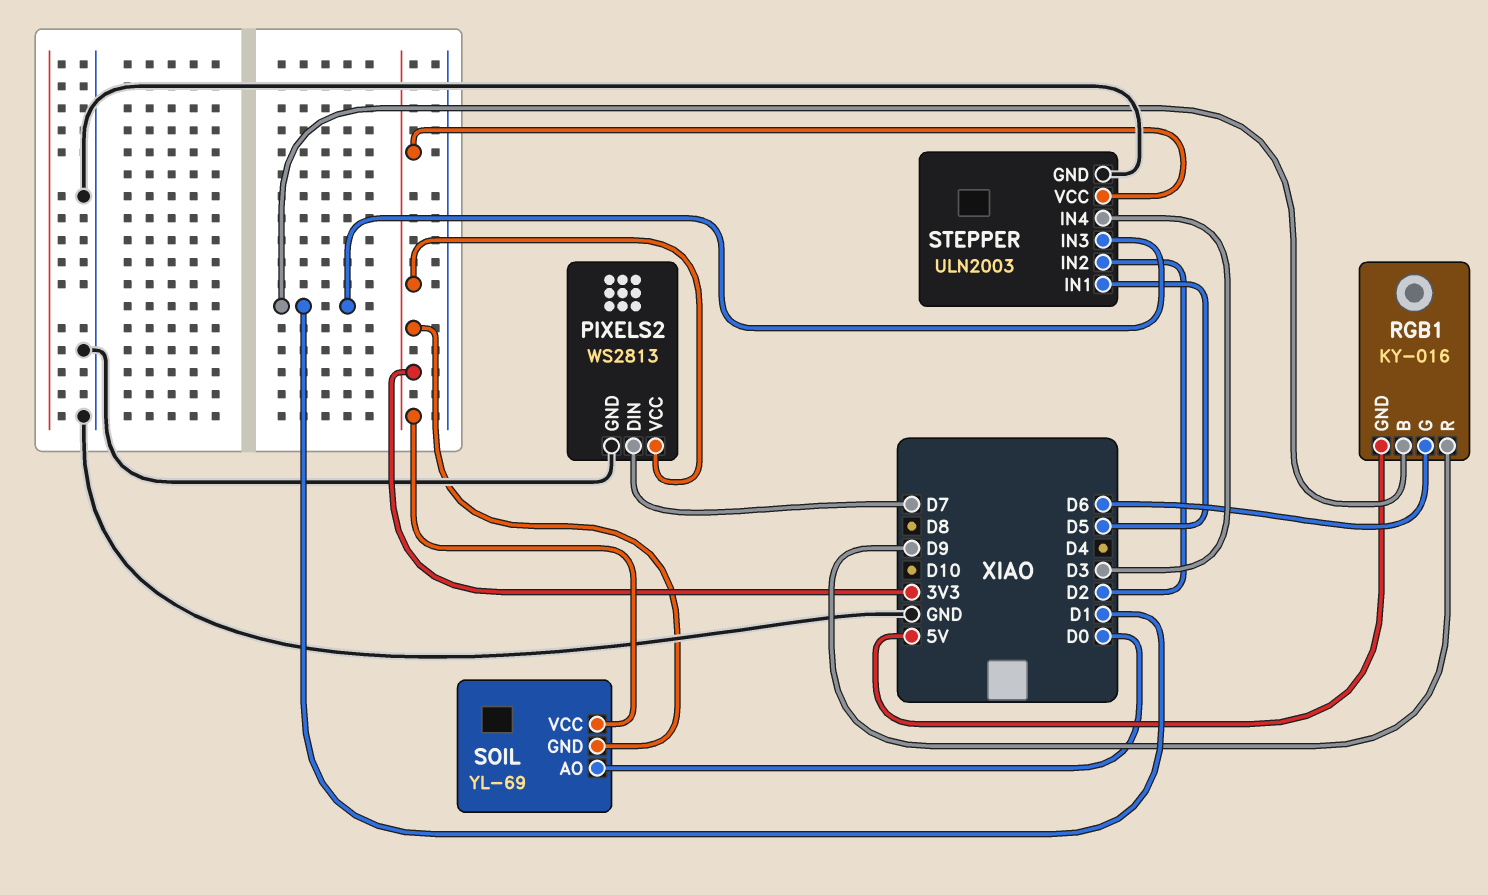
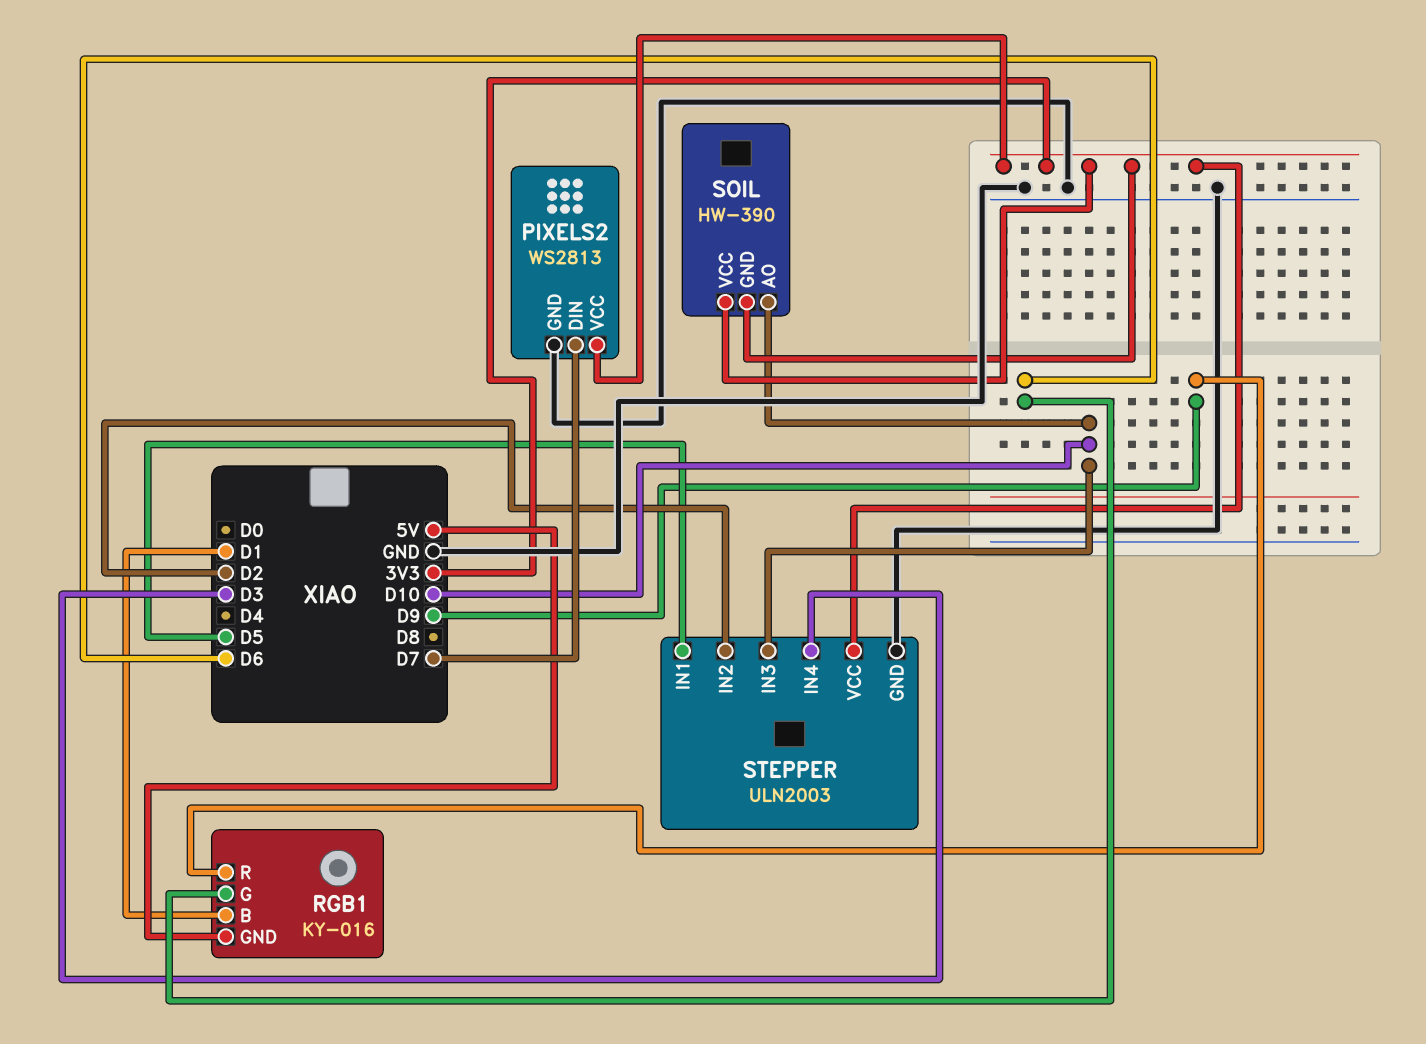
SOIL: YL-69 -> HW-390
SOIL pin AO: D0 -> D10
STEPPER pin IN3: D1 -> D10

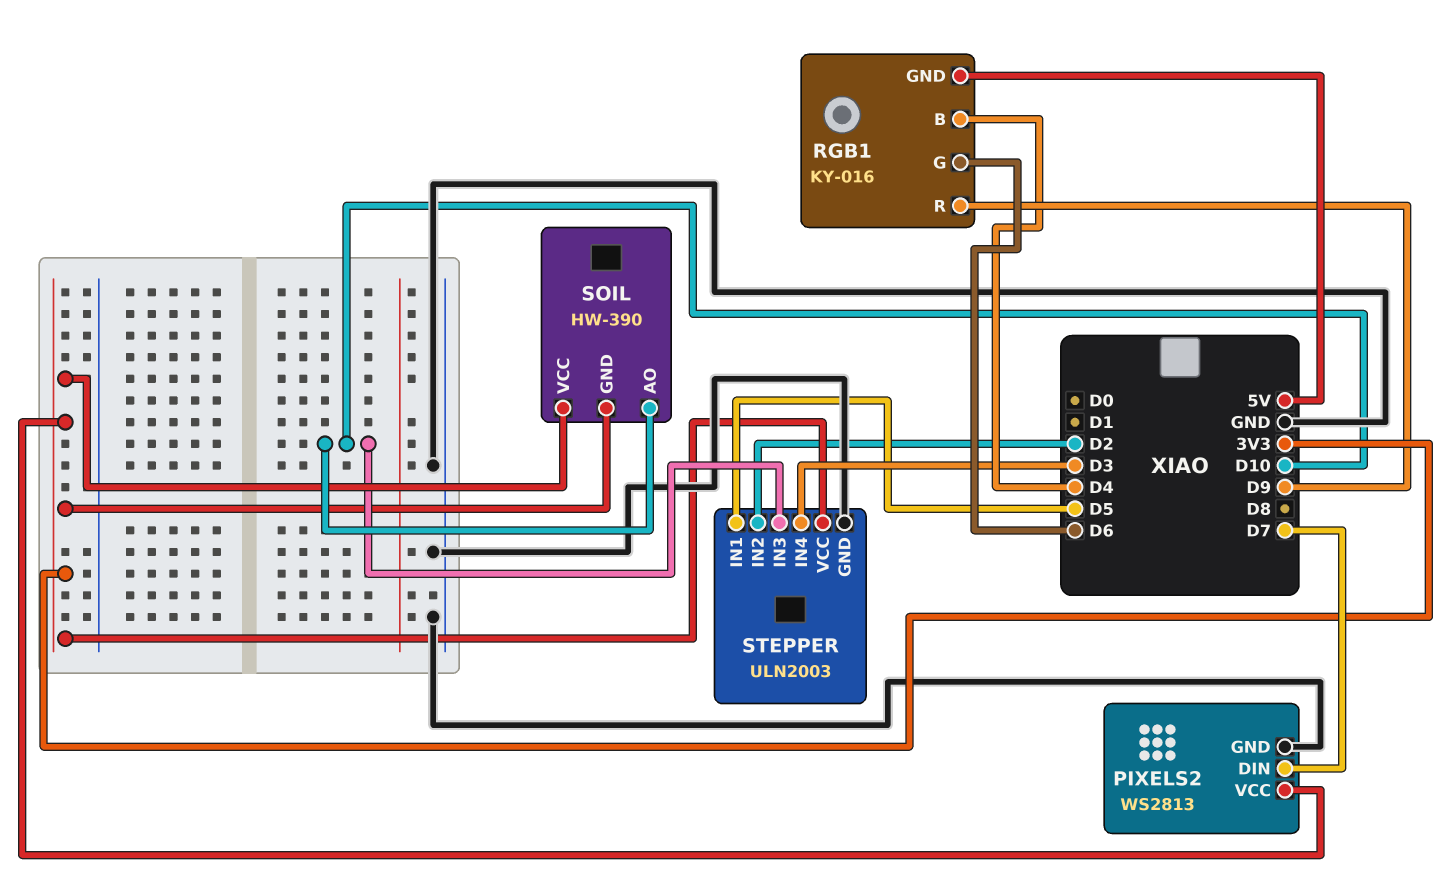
RGB1 pin B: D1 -> D4

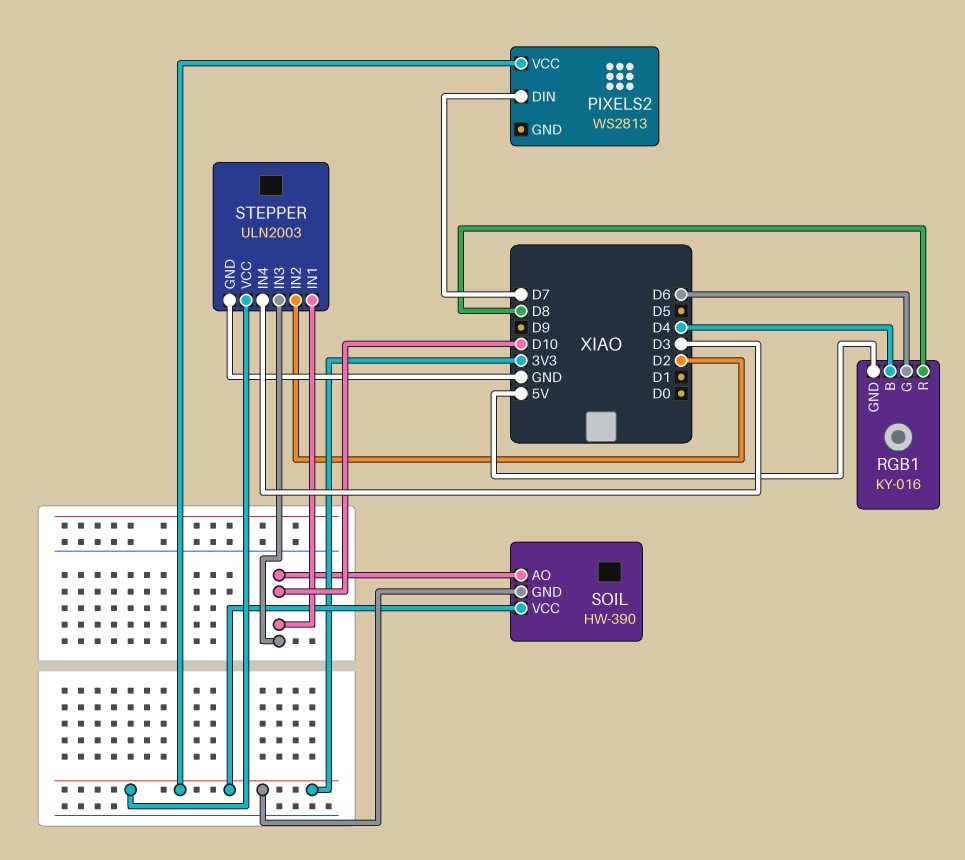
PIXELS2 pin GND: GND -> none
RGB1 pin R: D9 -> D8
STEPPER pin IN1: D5 -> D10

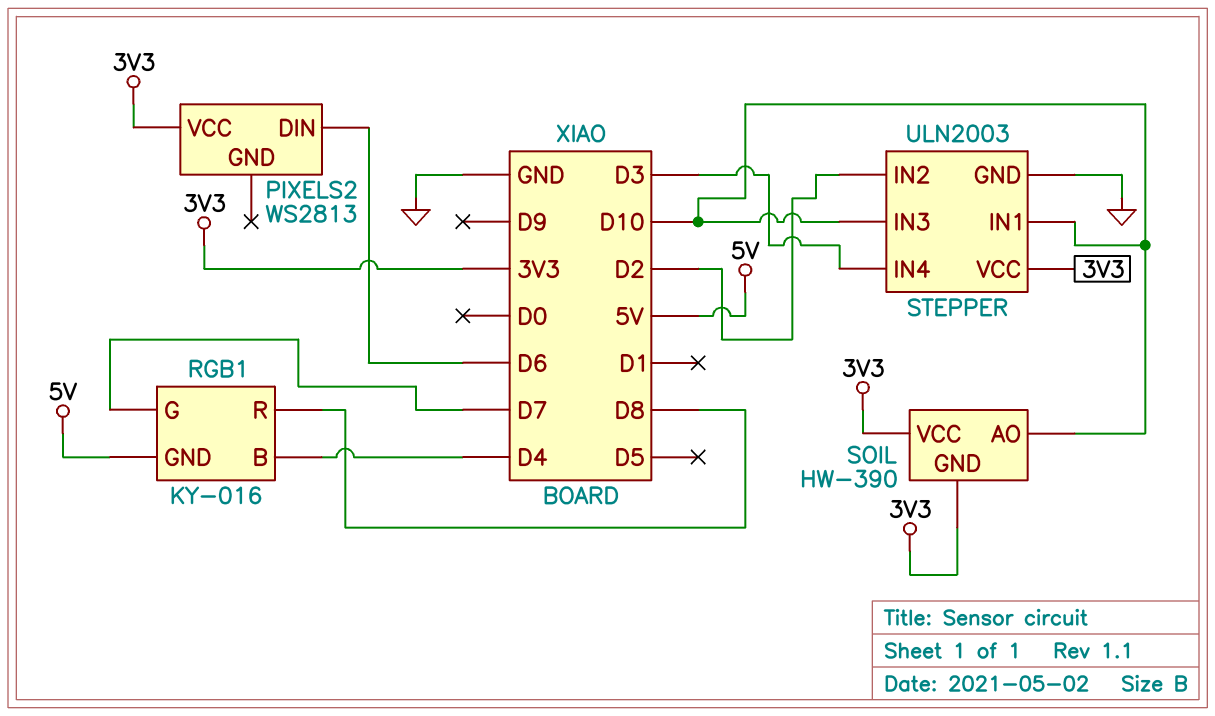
PIXELS2 pin DIN: D7 -> D6
RGB1 pin G: D6 -> D7

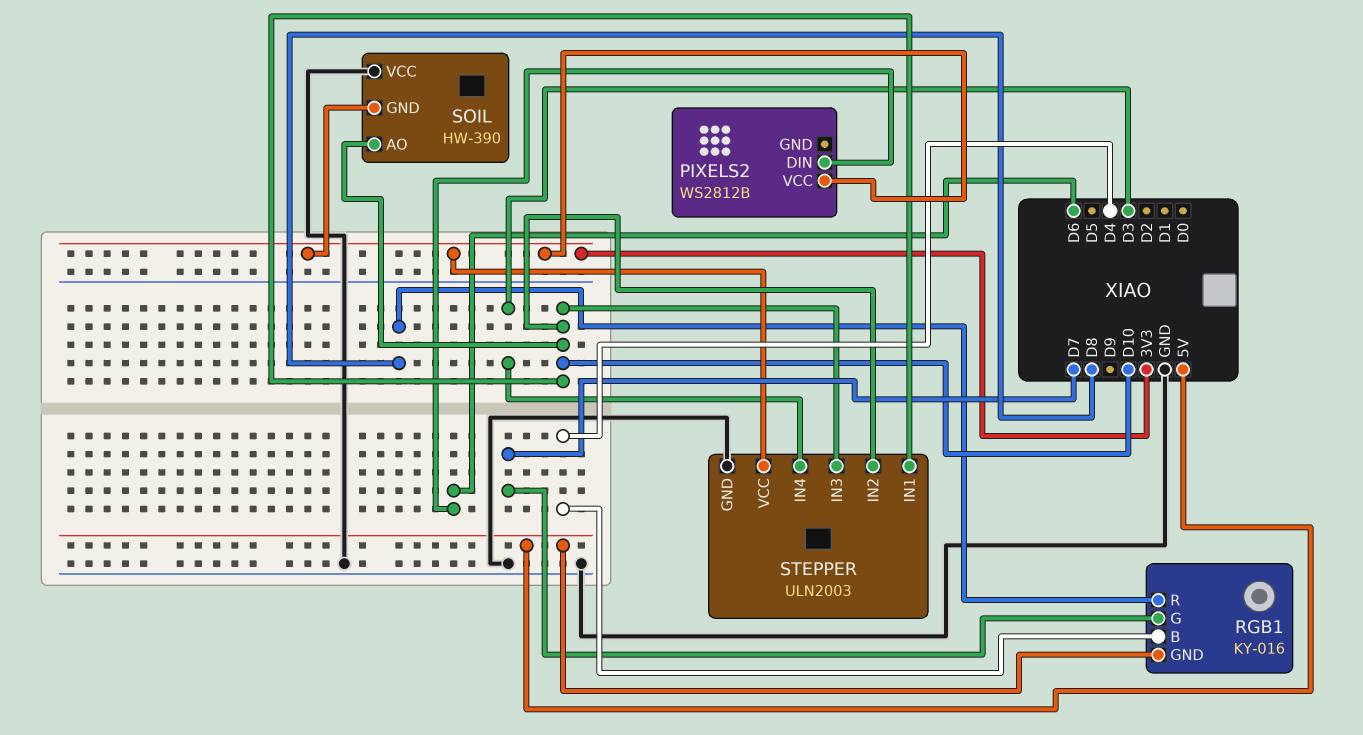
PIXELS2: WS2813 -> WS2812B
SOIL pin VCC: 3V3 -> GND
STEPPER pin IN2: D2 -> D10

